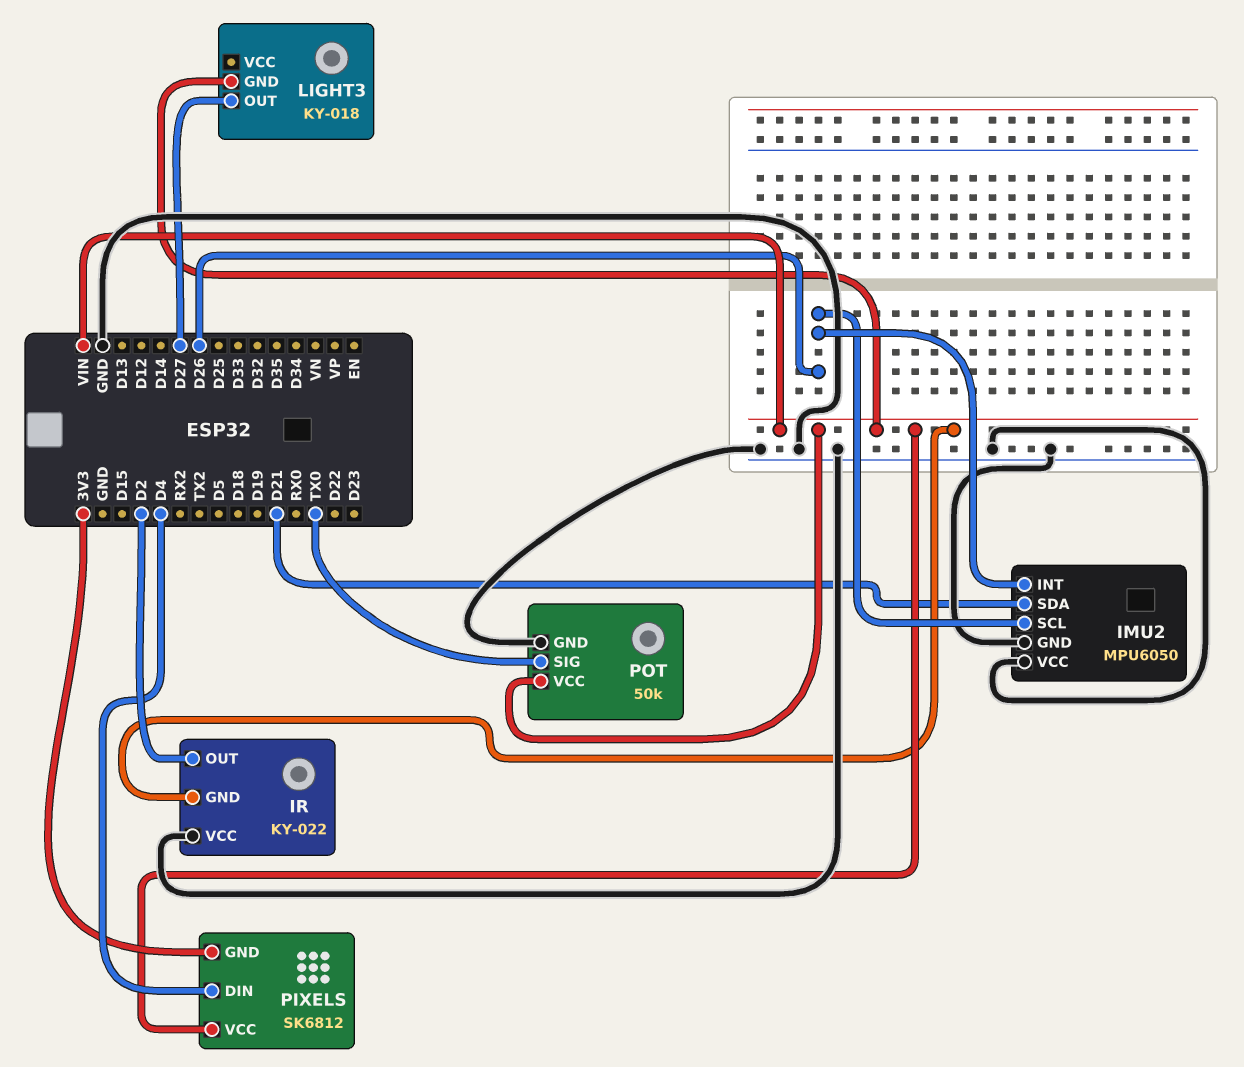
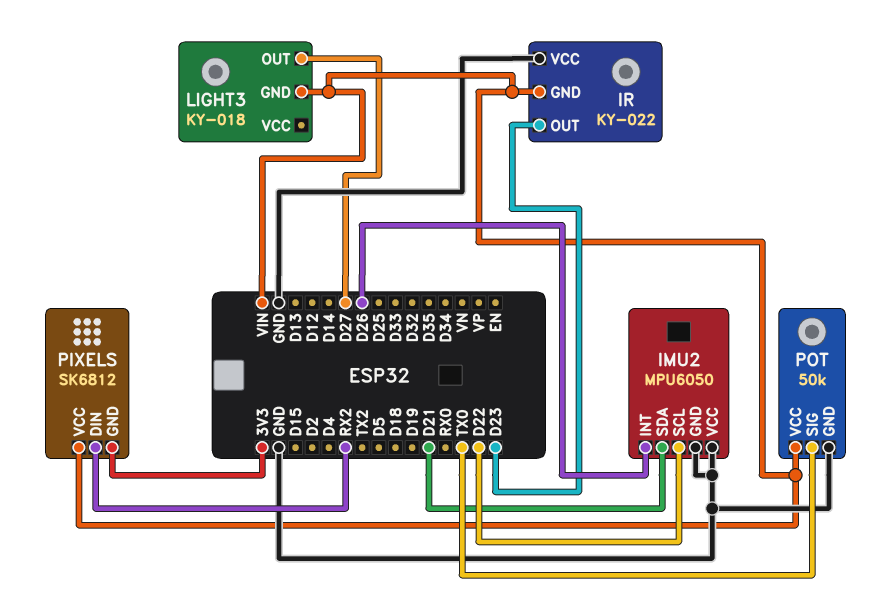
IMU2 pin SCL: D26 -> D22
IR pin OUT: D2 -> D23
PIXELS pin DIN: D4 -> RX2

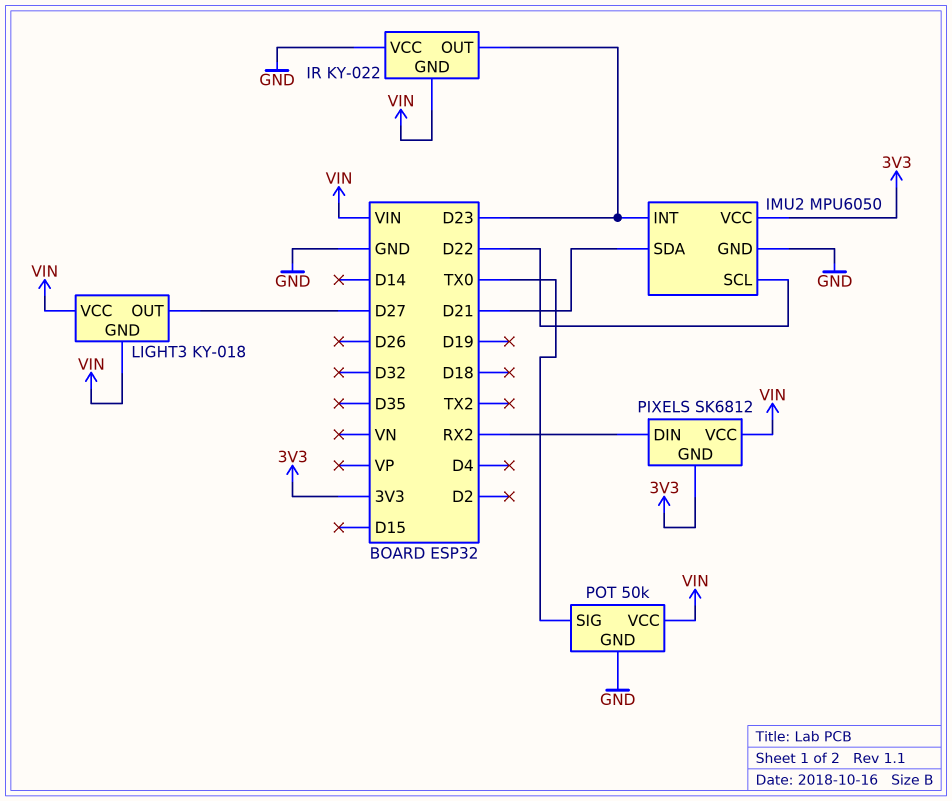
IMU2 pin INT: D26 -> D23
IMU2 pin VCC: GND -> 3V3
LIGHT3 pin VCC: none -> VIN

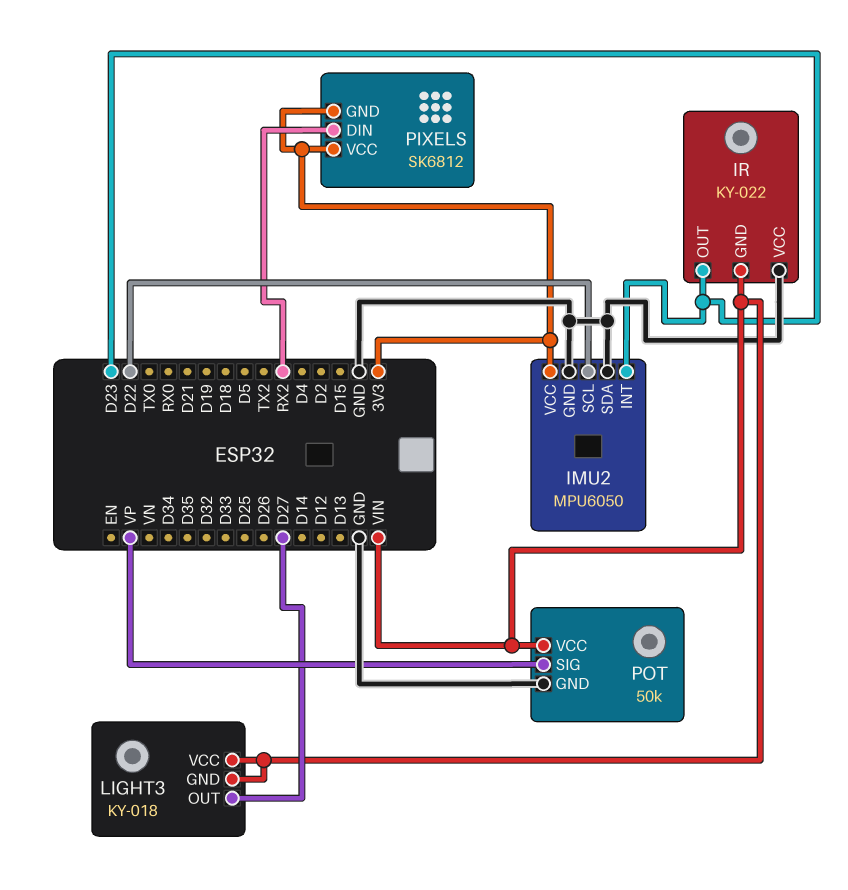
IMU2 pin SDA: D21 -> GND
PIXELS pin VCC: VIN -> 3V3
POT pin SIG: TX0 -> VP

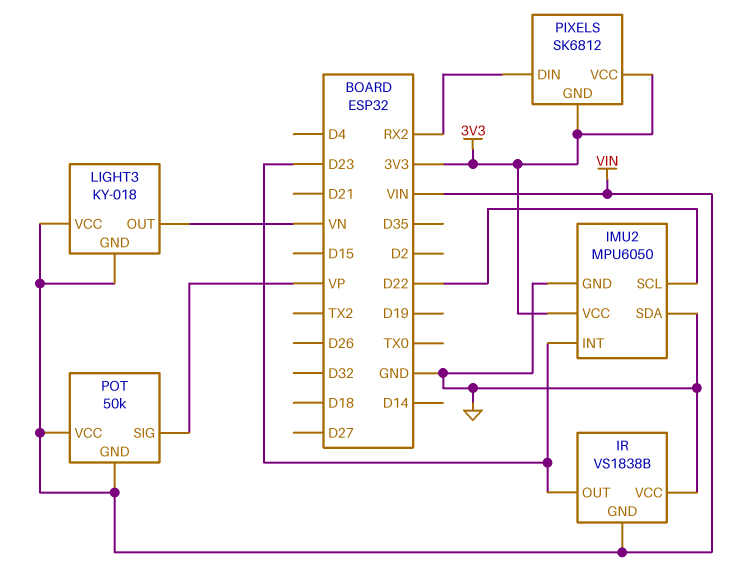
IR: KY-022 -> VS1838B
LIGHT3 pin OUT: D27 -> VN
POT pin GND: GND -> VIN

